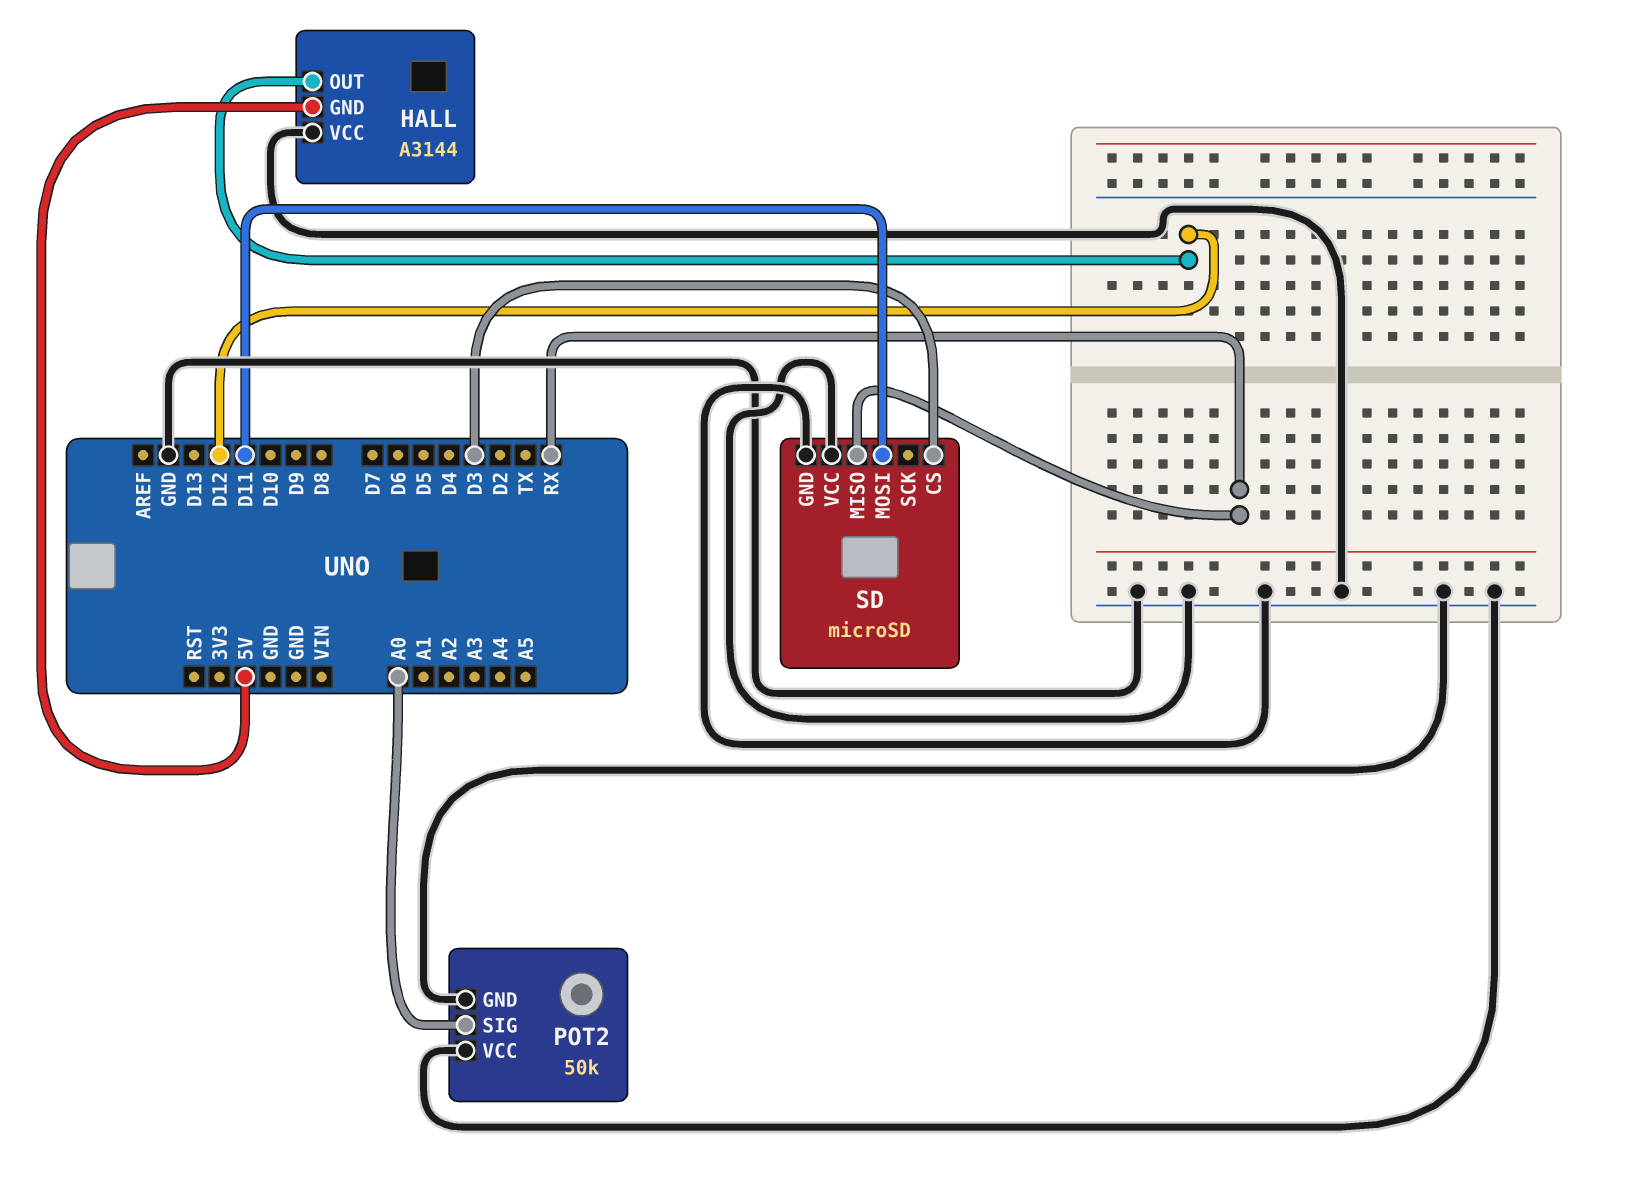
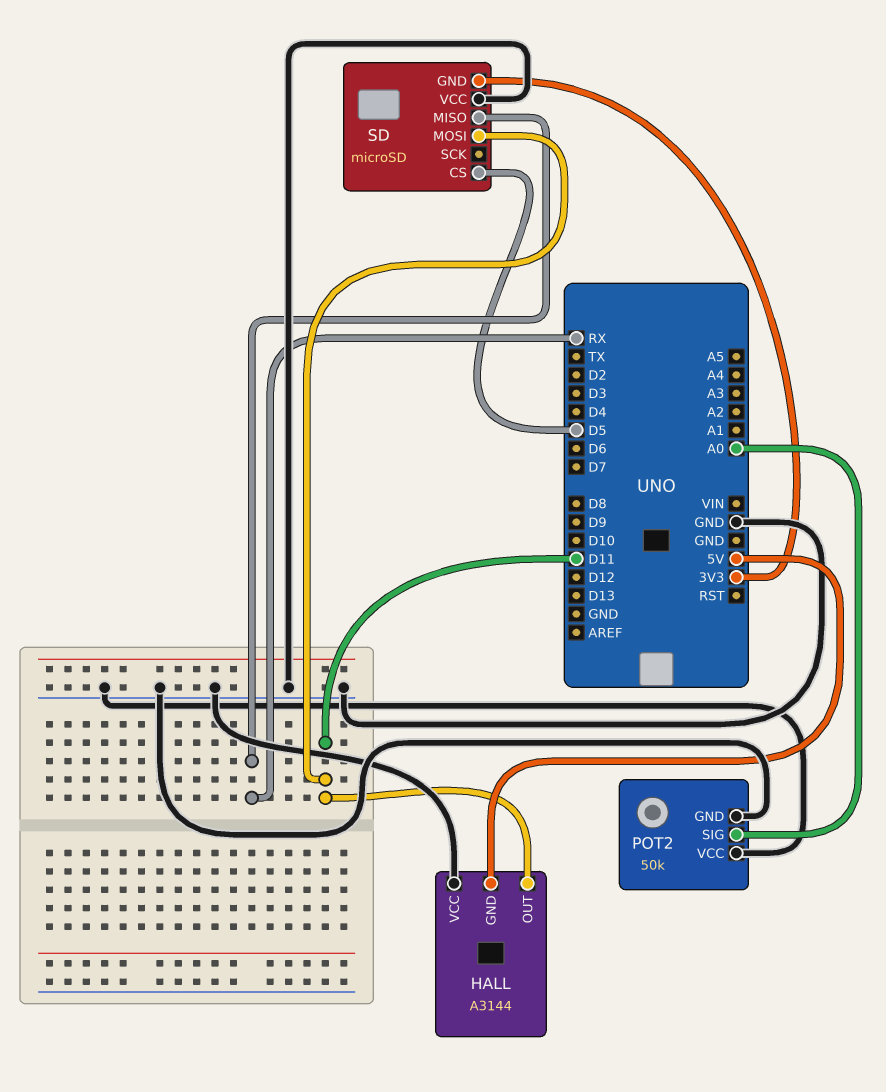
HALL pin OUT: D12 -> D11
SD pin CS: D3 -> D5
SD pin GND: GND -> 3V3

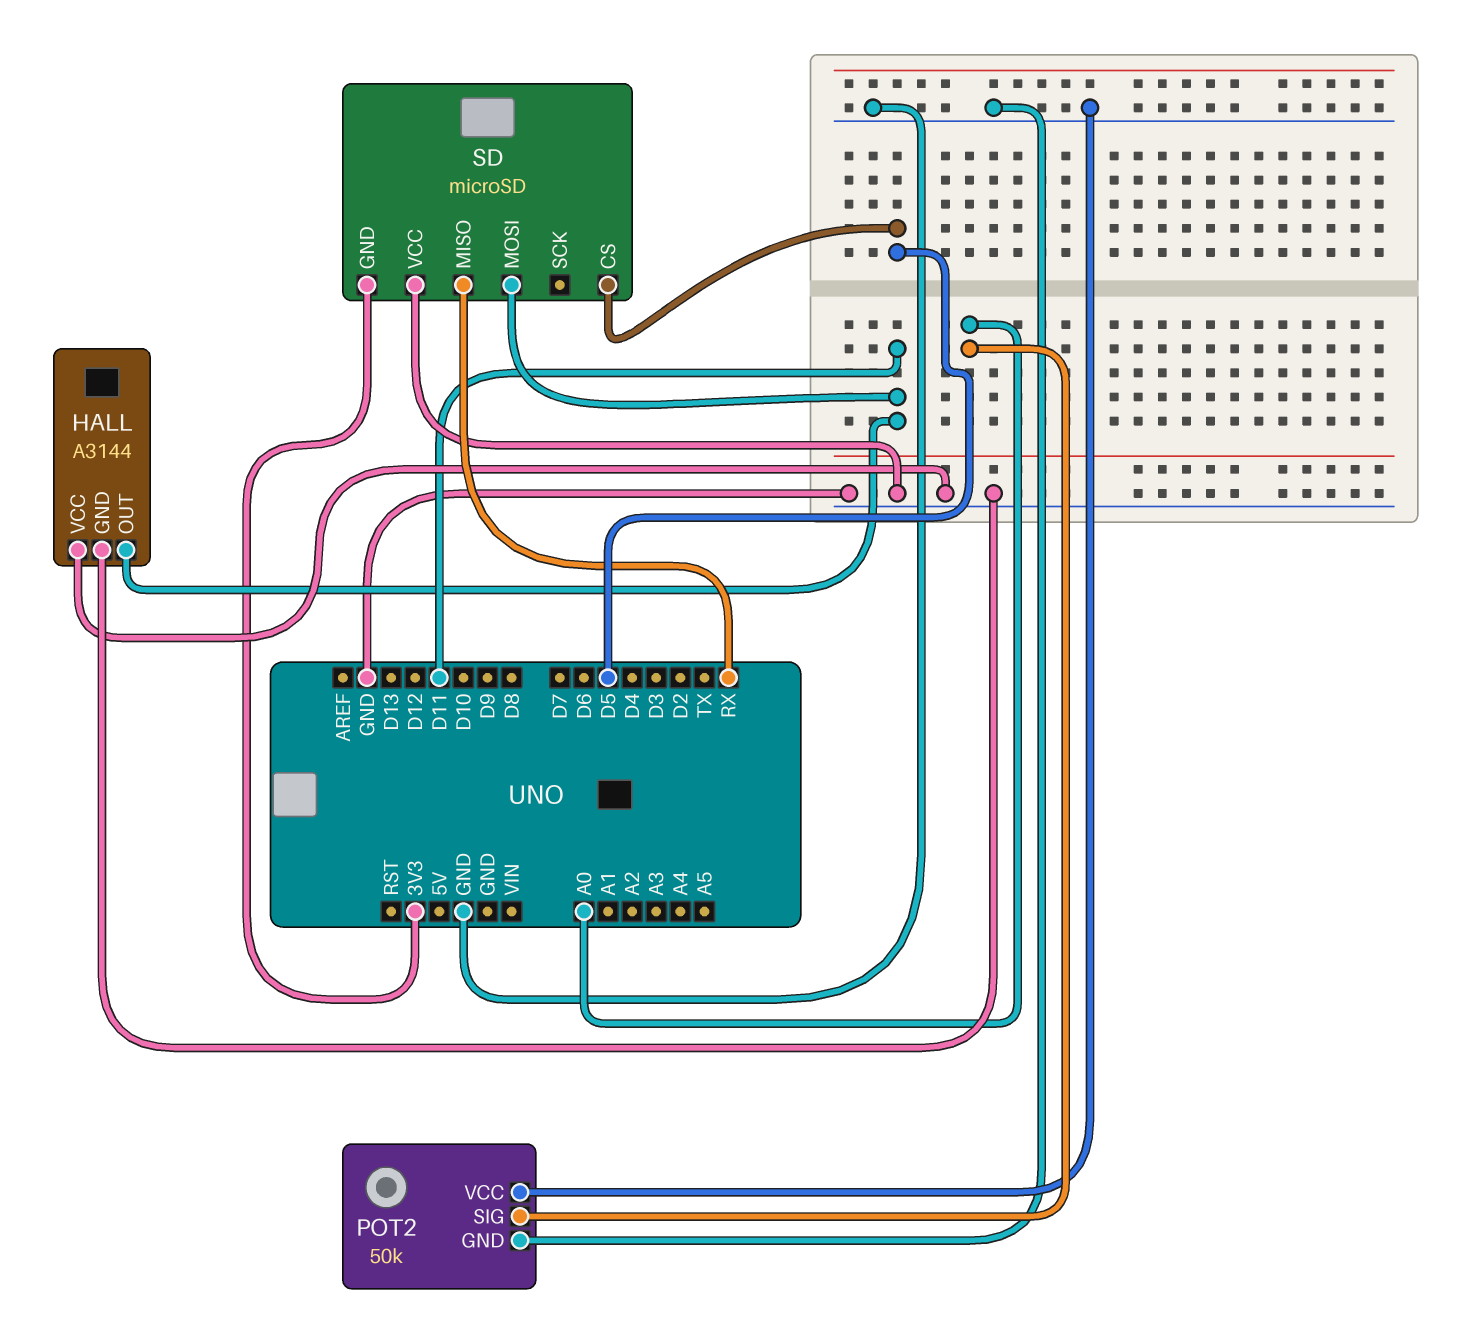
HALL pin GND: 5V -> GND

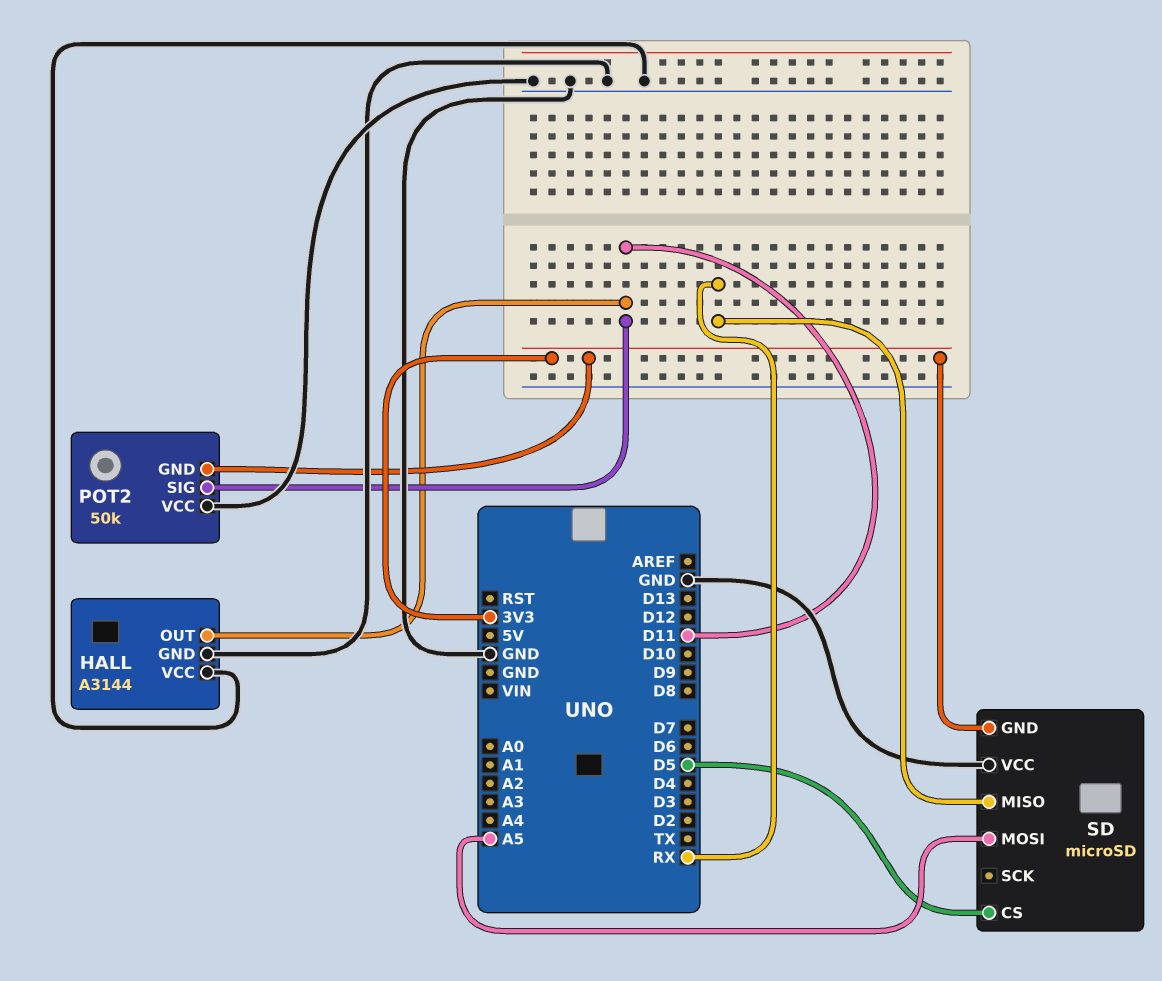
POT2 pin GND: GND -> 3V3
POT2 pin SIG: A0 -> D11
SD pin MOSI: D11 -> A5

